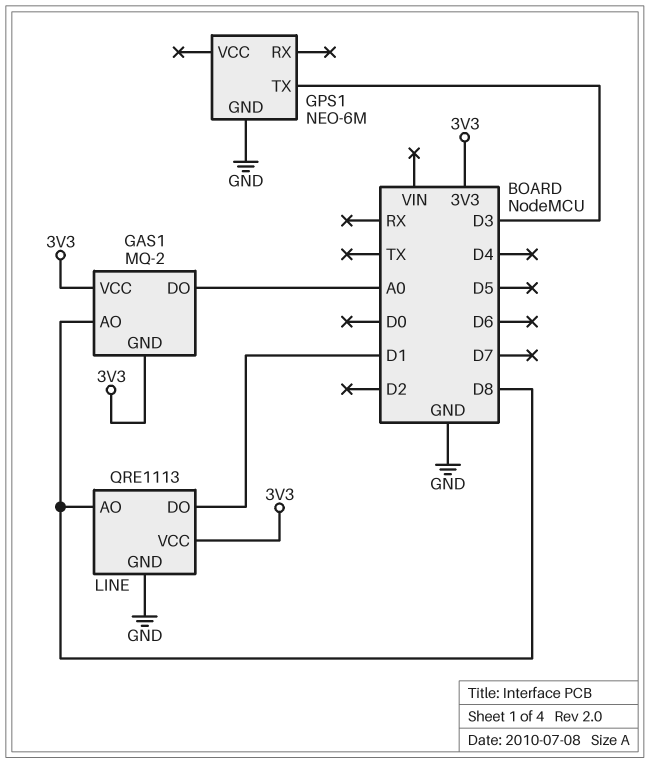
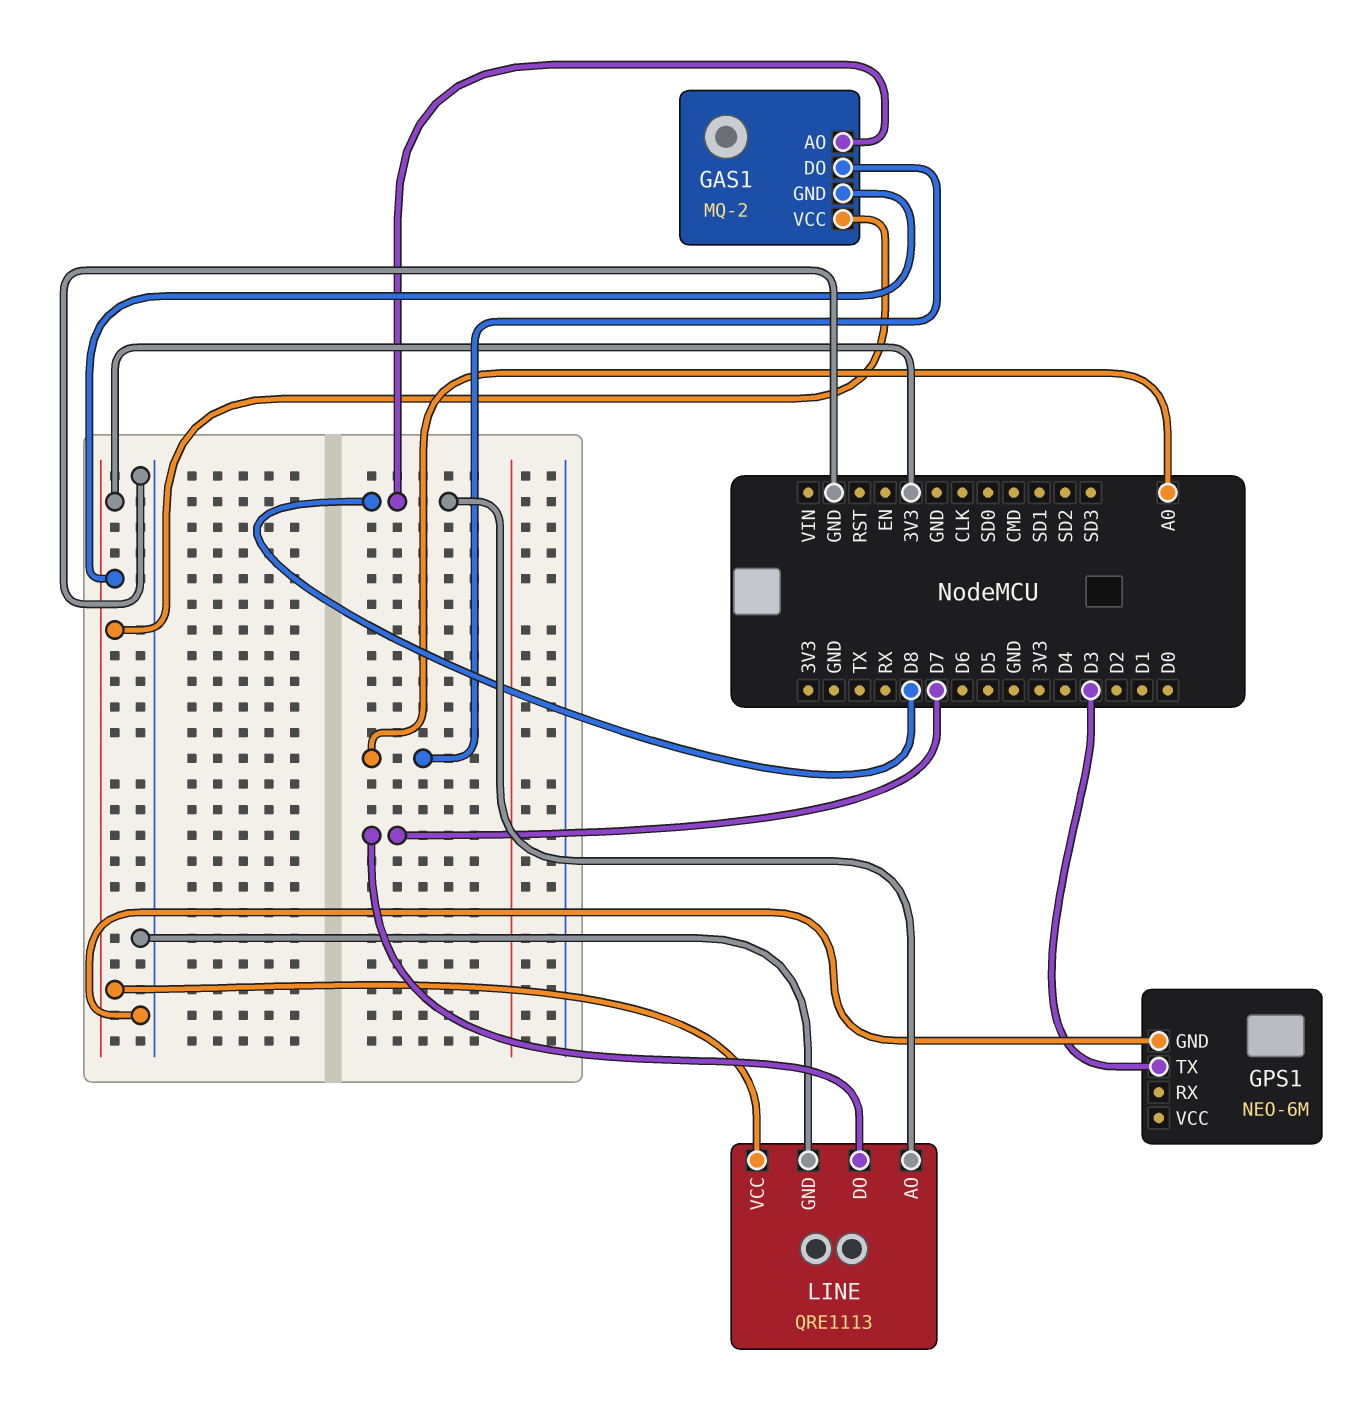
LINE pin DO: D1 -> D7

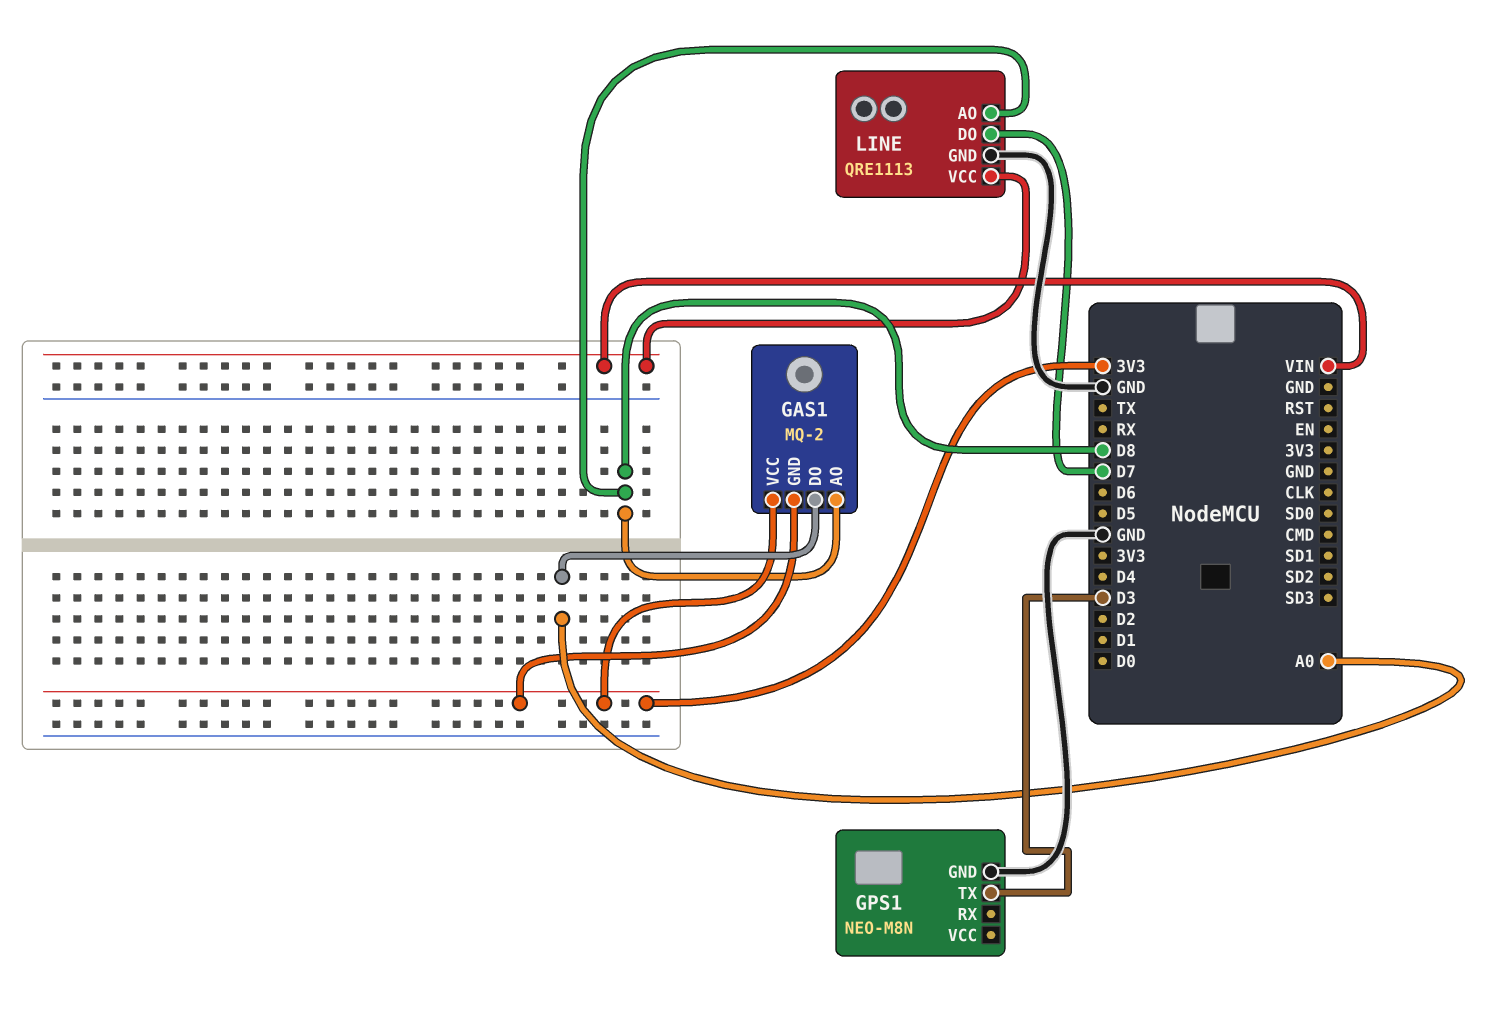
GPS1: NEO-6M -> NEO-M8N
LINE pin VCC: 3V3 -> VIN

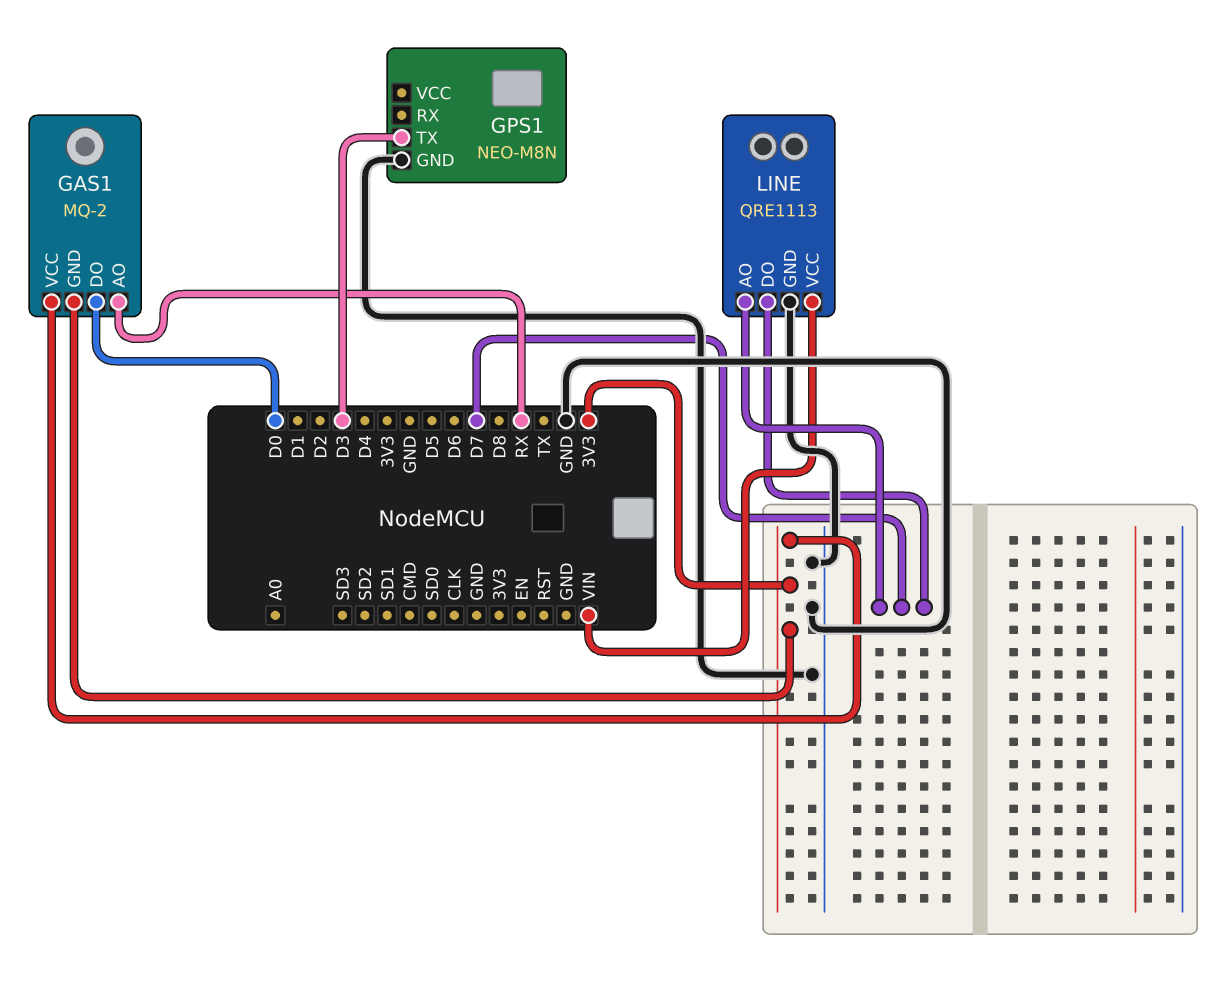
GAS1 pin AO: D8 -> RX
GAS1 pin DO: A0 -> D0
LINE pin AO: D8 -> D7

